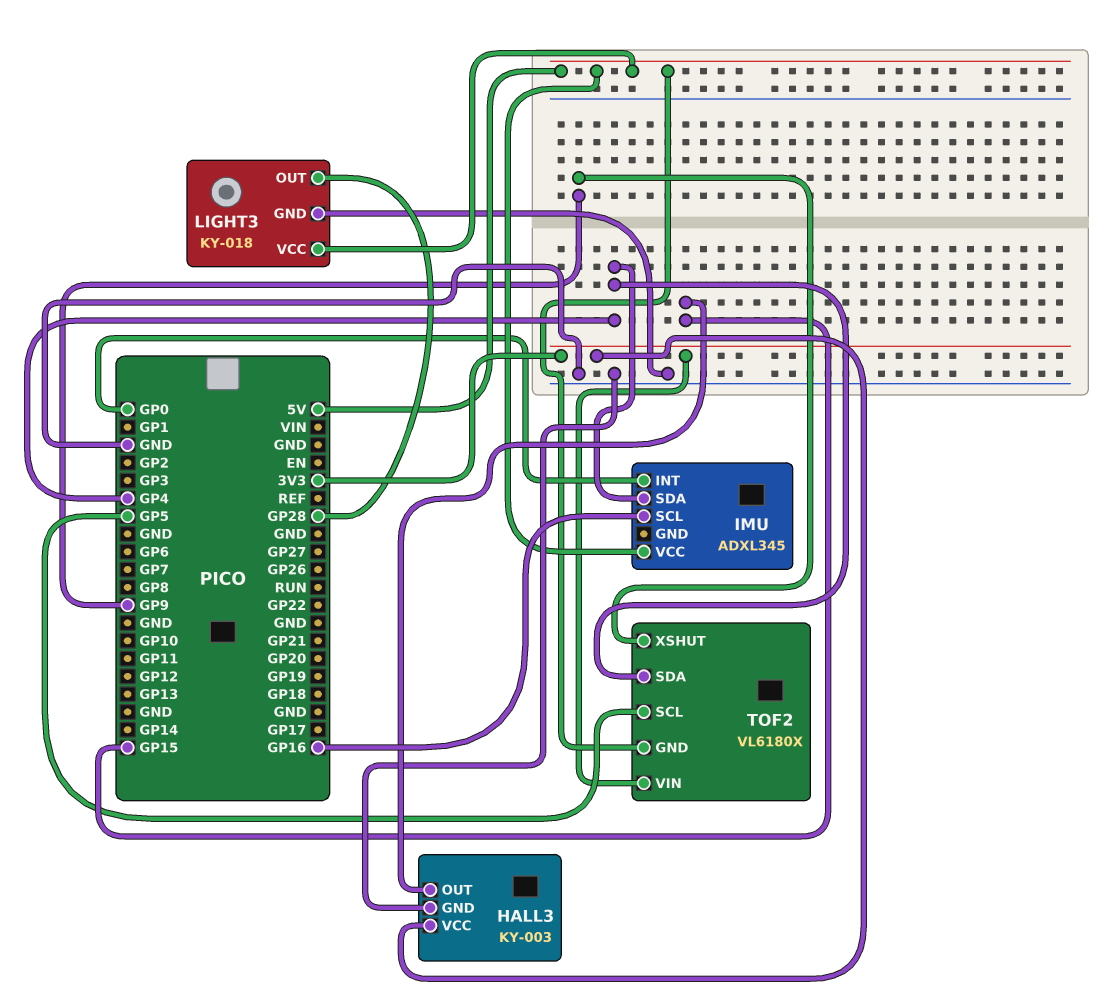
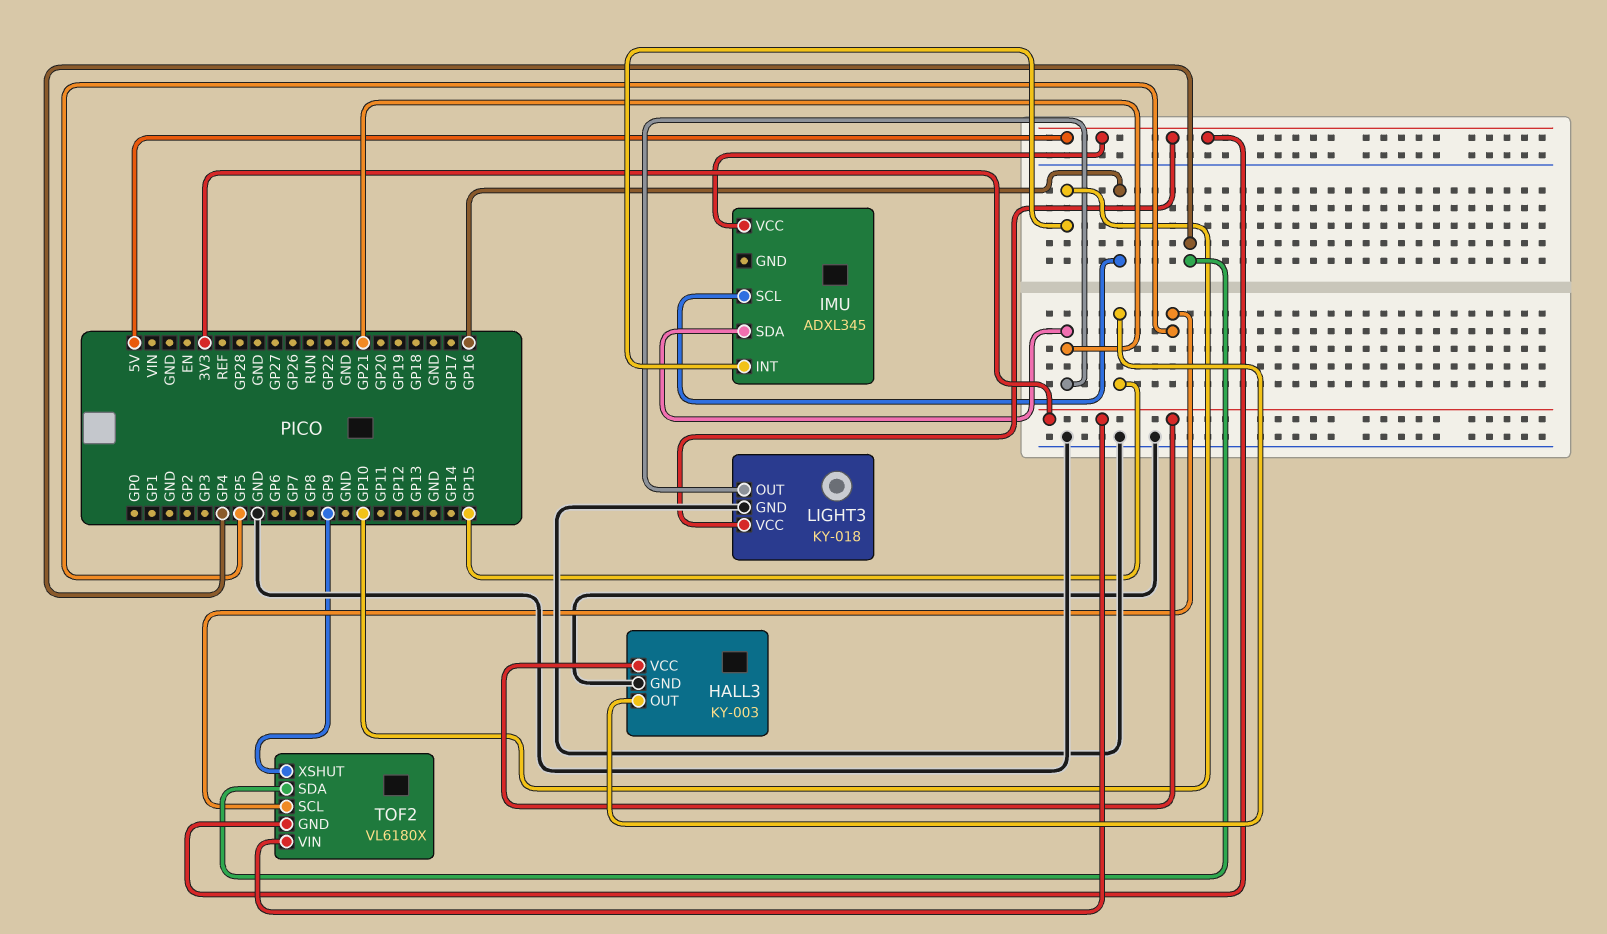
IMU pin INT: GP0 -> GP10
IMU pin SDA: GP4 -> GP21
LIGHT3 pin OUT: GP28 -> GP21

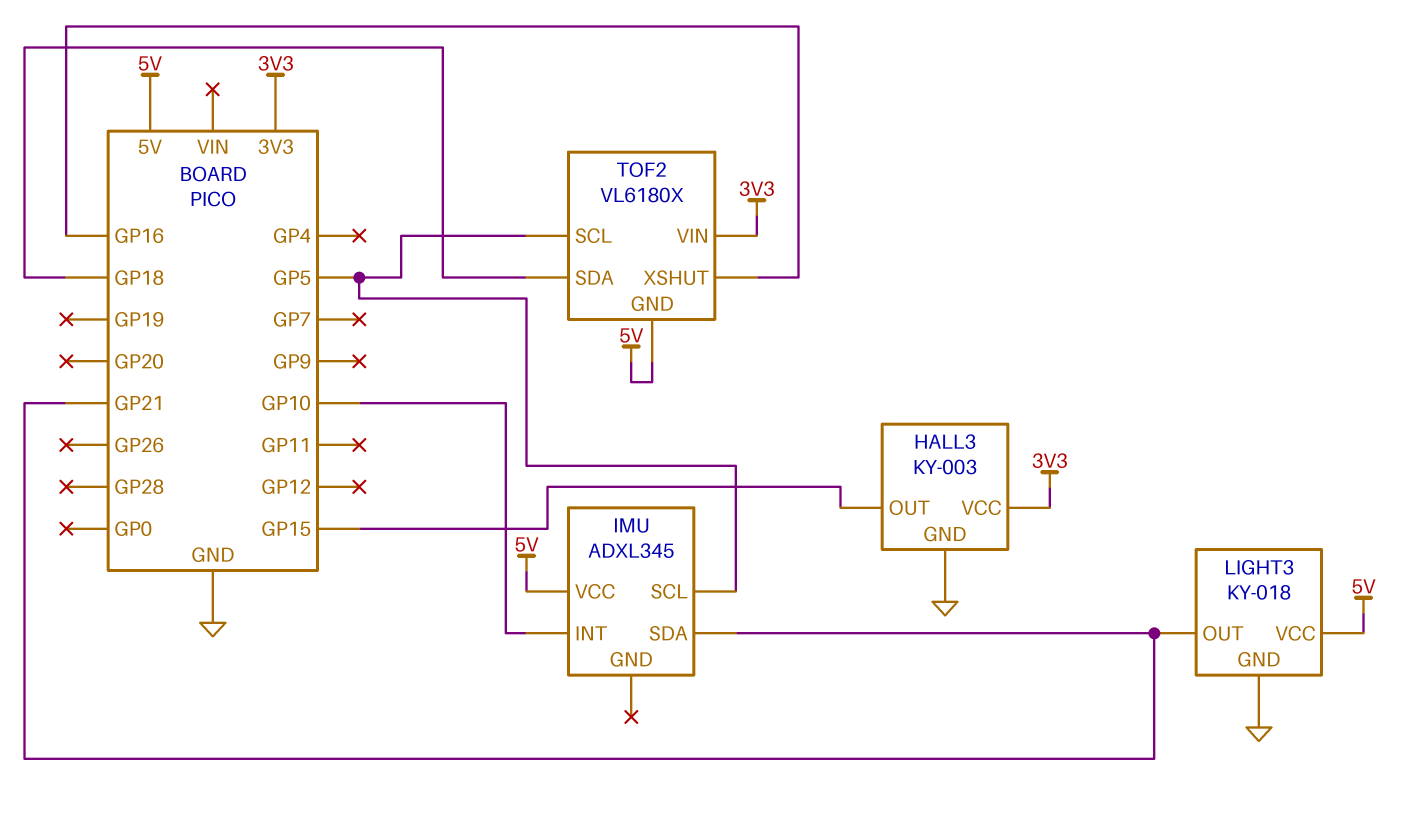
IMU pin SCL: GP16 -> GP5
TOF2 pin SDA: GP4 -> GP18
TOF2 pin XSHUT: GP9 -> GP16

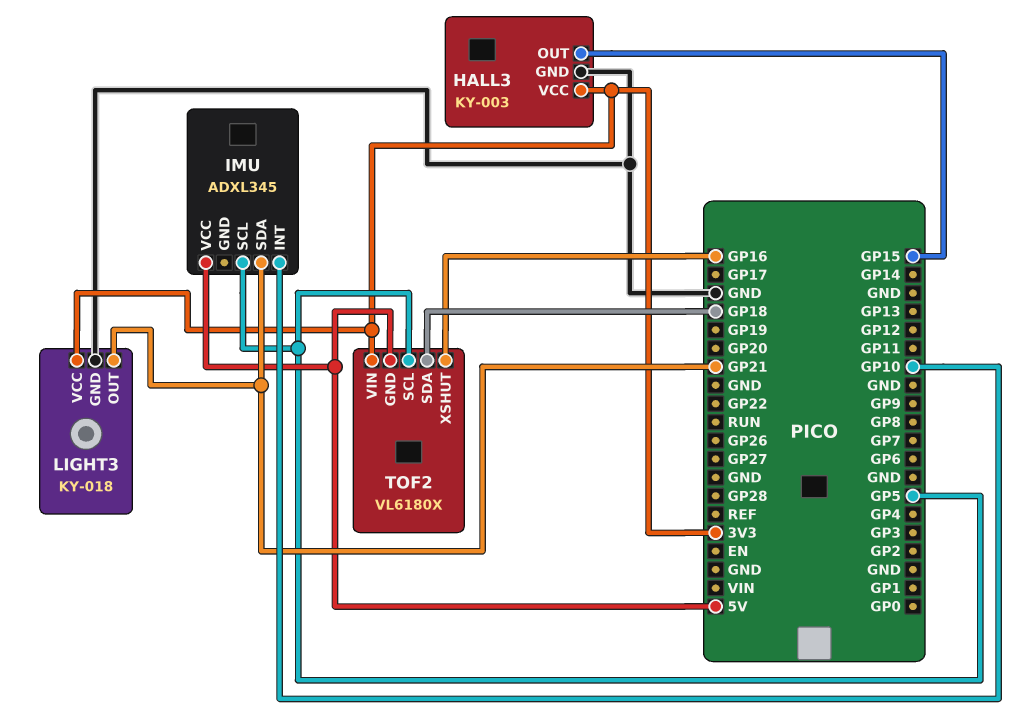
LIGHT3 pin VCC: 5V -> 3V3

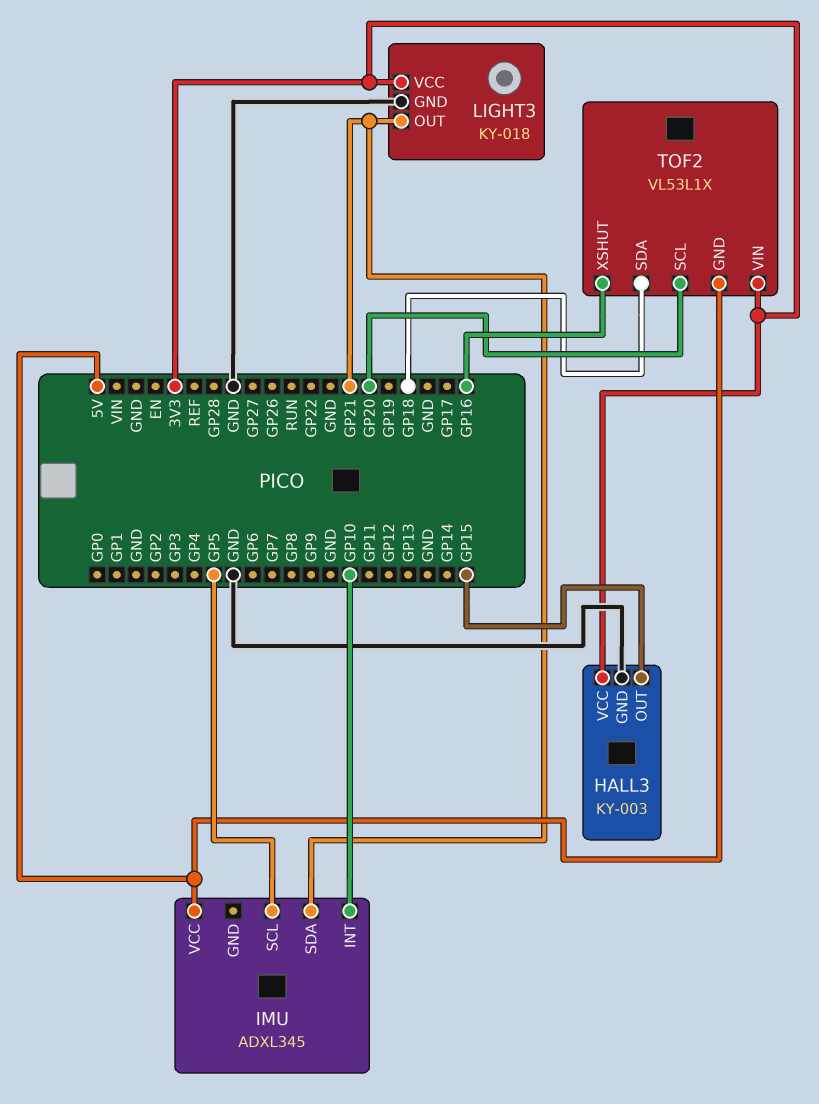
TOF2: VL6180X -> VL53L1X
TOF2 pin SCL: GP5 -> GP20

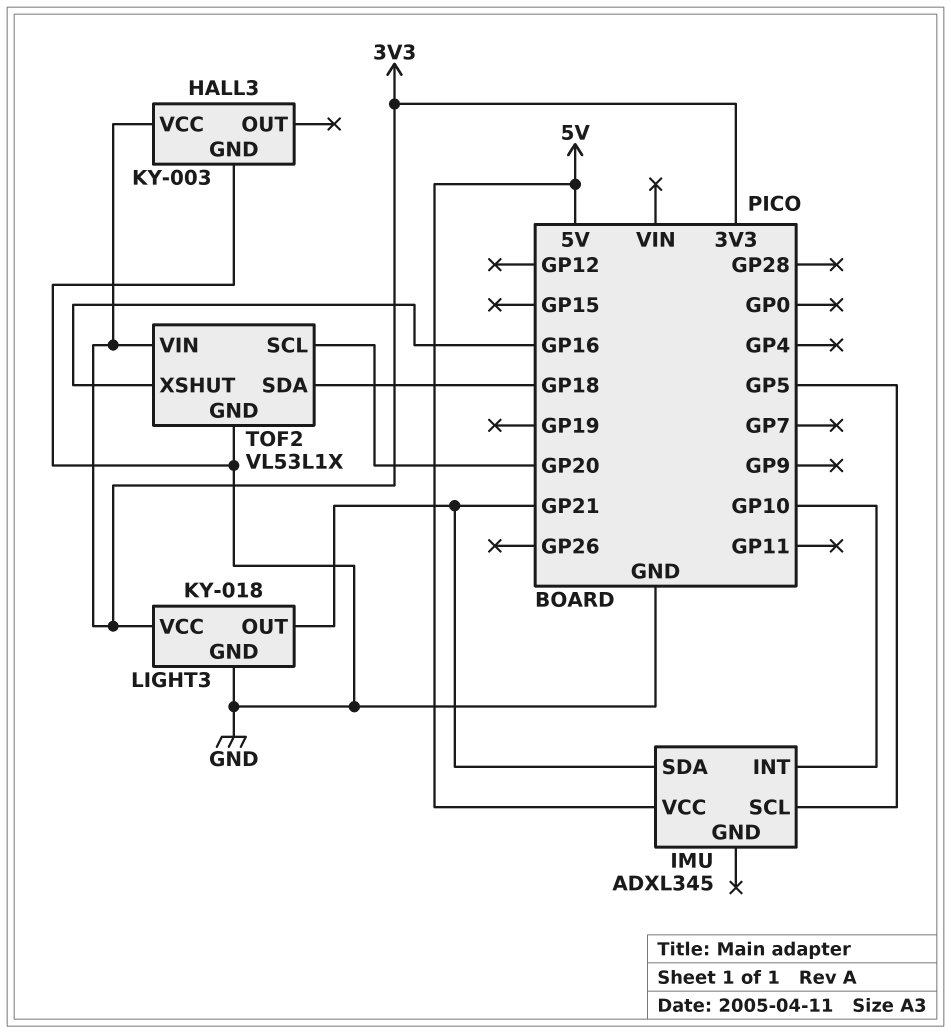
HALL3 pin OUT: GP15 -> none
TOF2 pin GND: 5V -> GND

